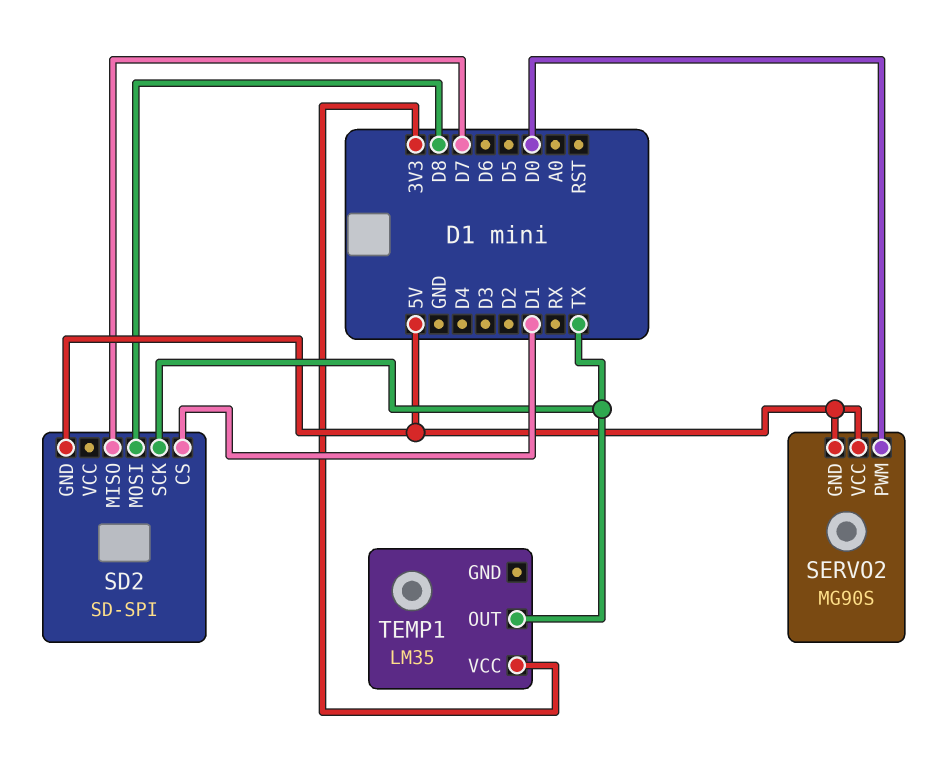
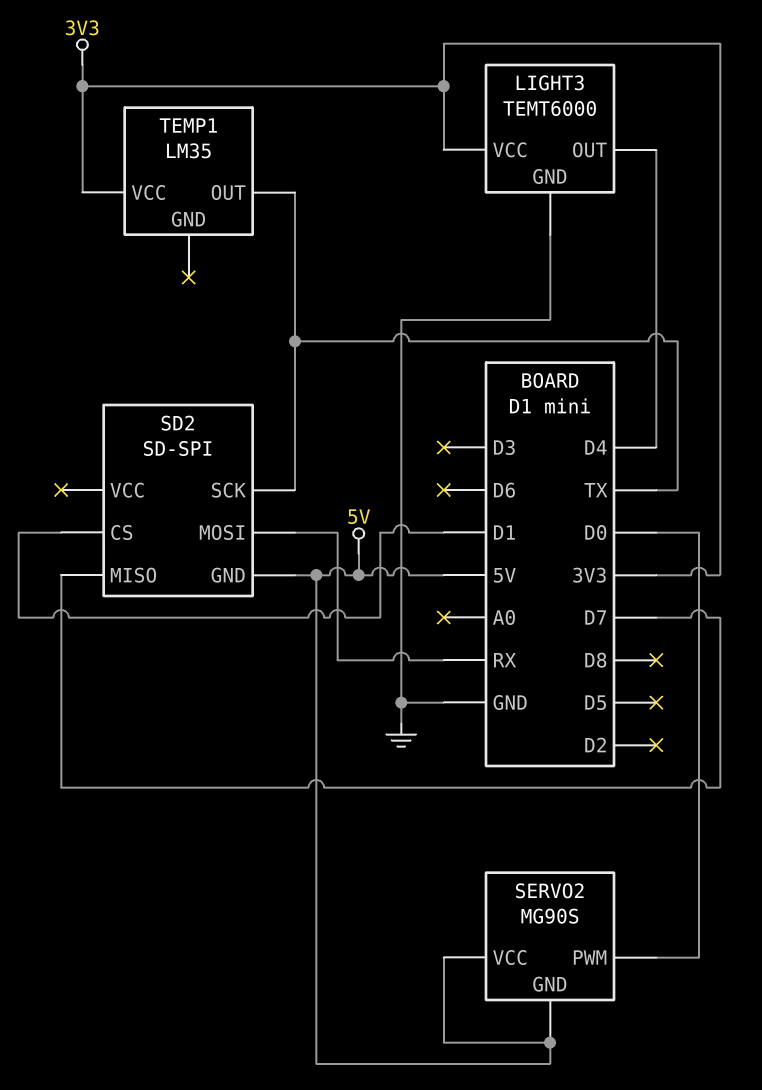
LIGHT3: none -> TEMT6000
LIGHT3 pin GND: none -> GND
LIGHT3 pin OUT: none -> D4
LIGHT3 pin VCC: none -> 3V3
SD2 pin MOSI: D8 -> RX

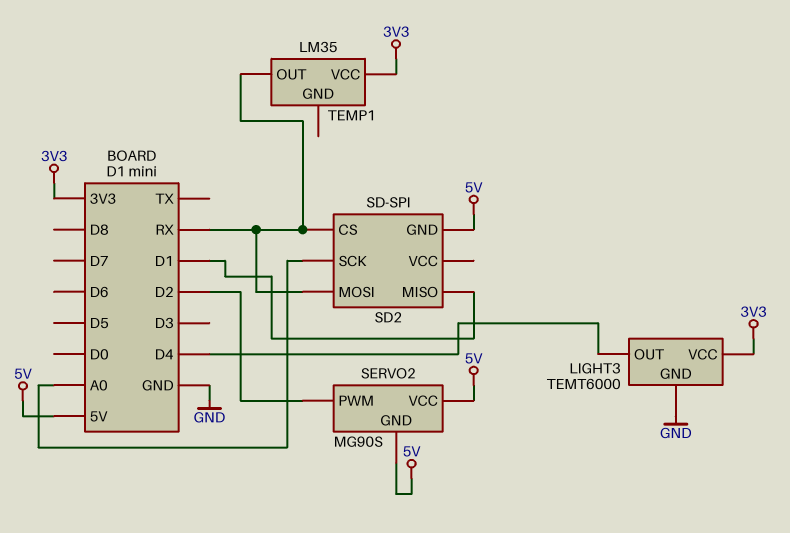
SD2 pin CS: D1 -> RX
SD2 pin MISO: D7 -> D1
SD2 pin SCK: TX -> A0
SERVO2 pin PWM: D0 -> D2
TEMP1 pin OUT: TX -> RX

